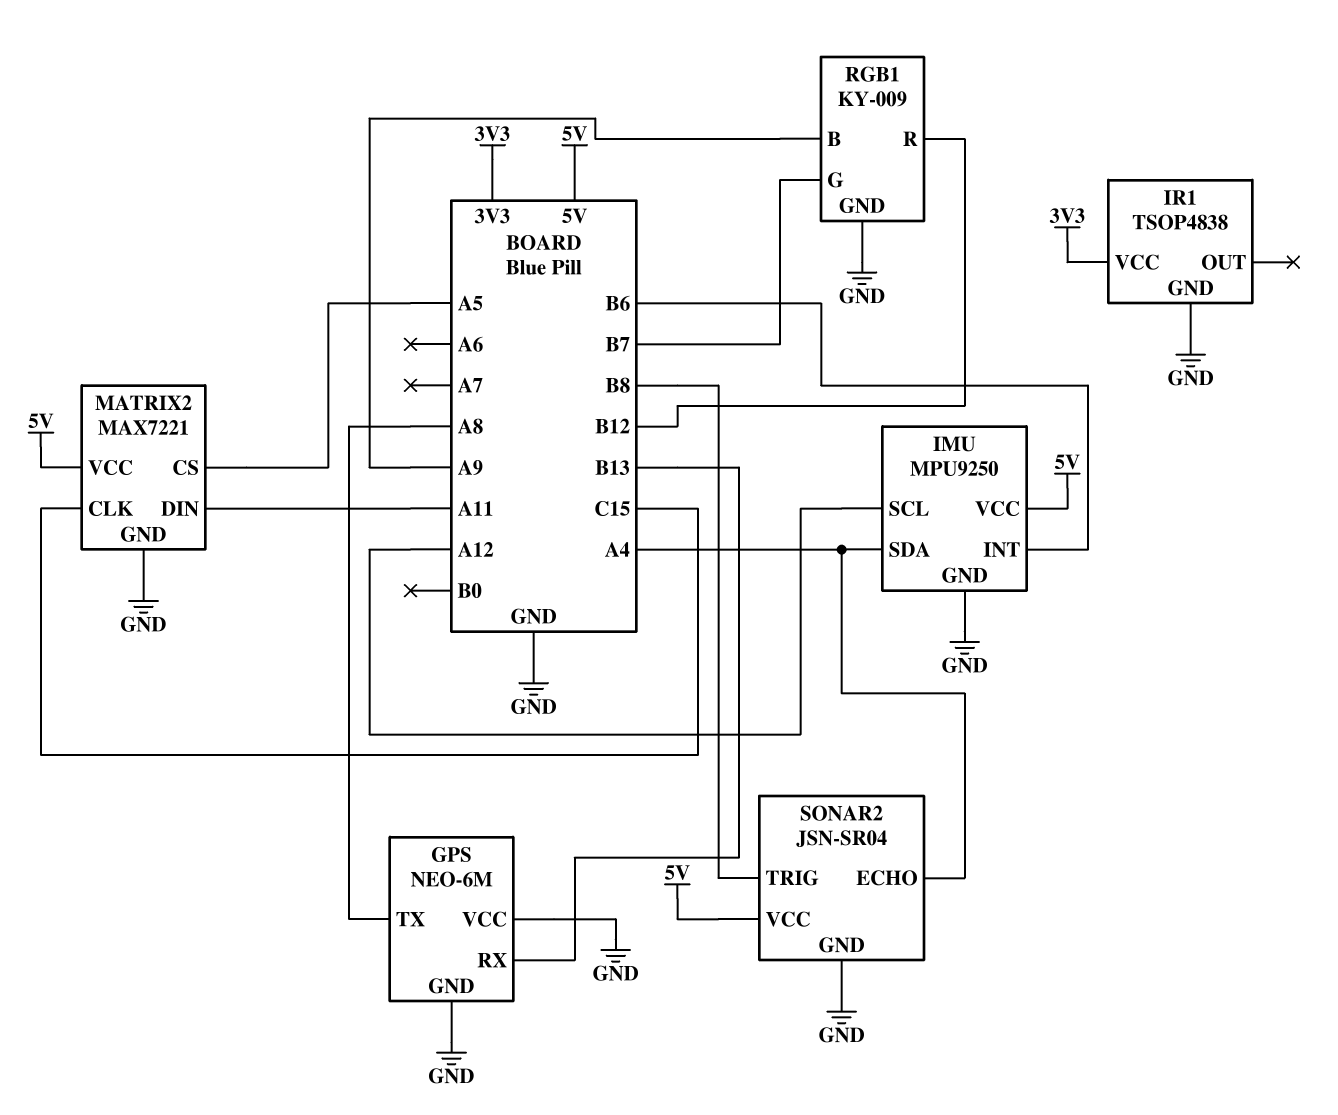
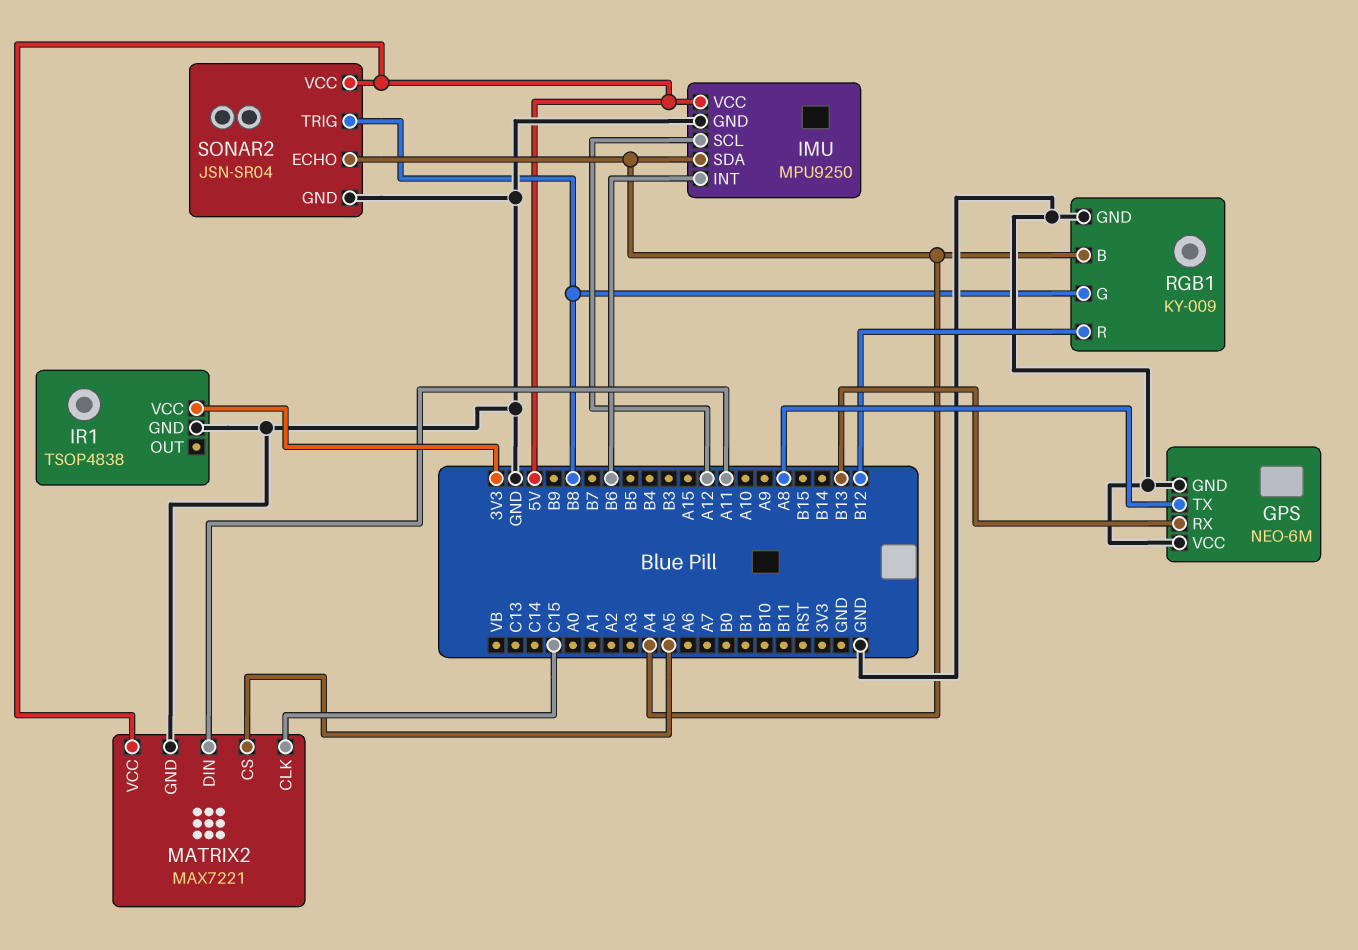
RGB1 pin B: A9 -> A4
RGB1 pin G: B7 -> B8

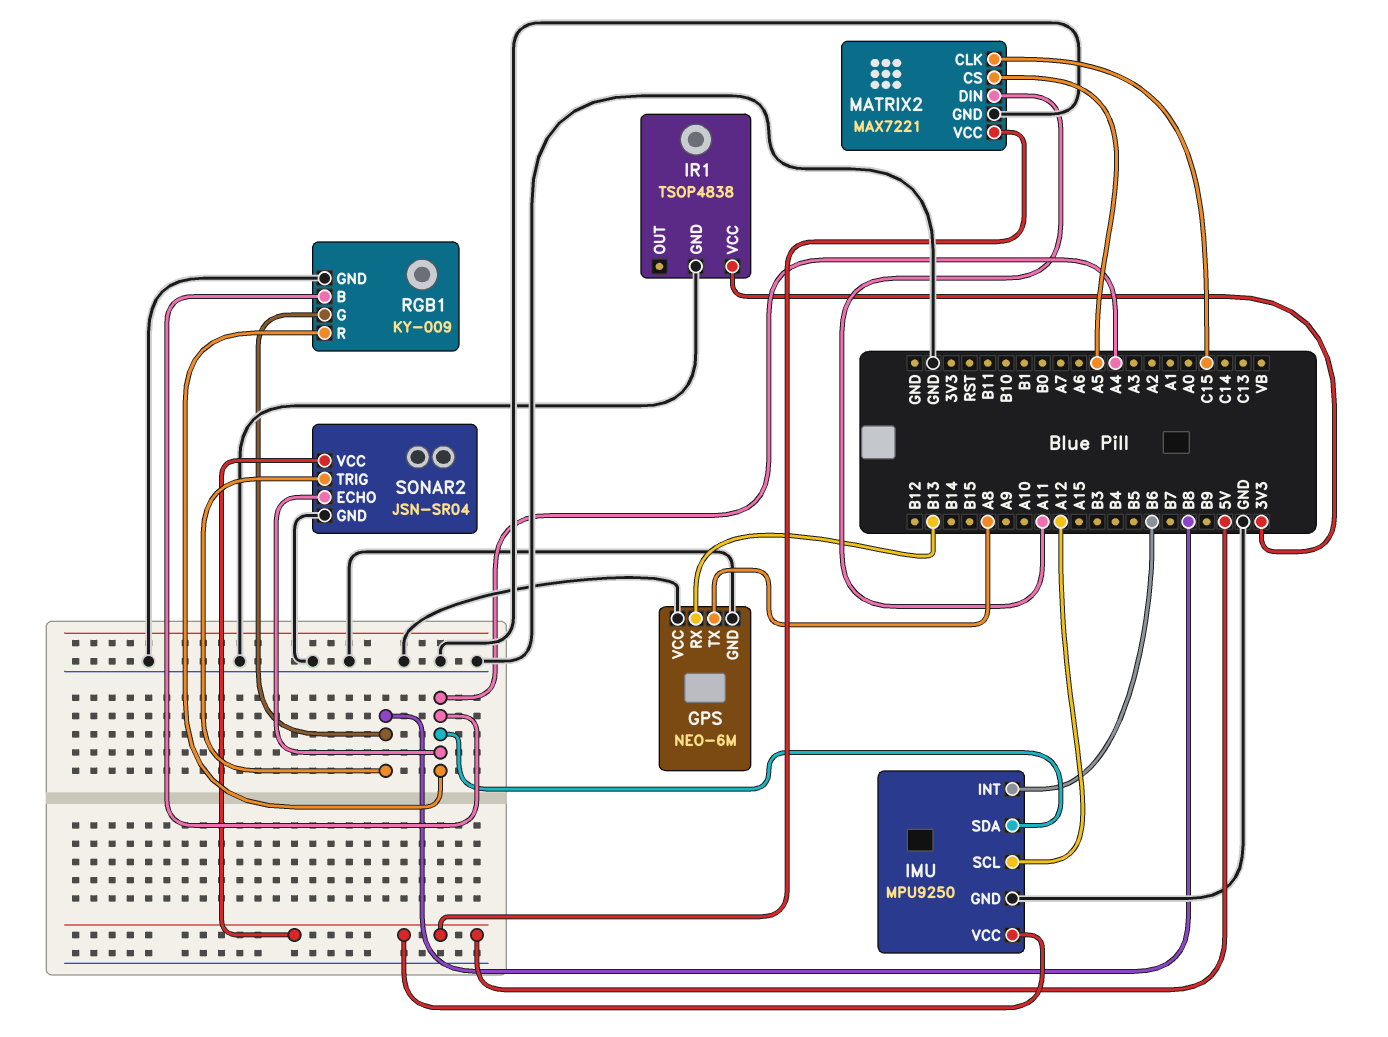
RGB1 pin R: B12 -> A4

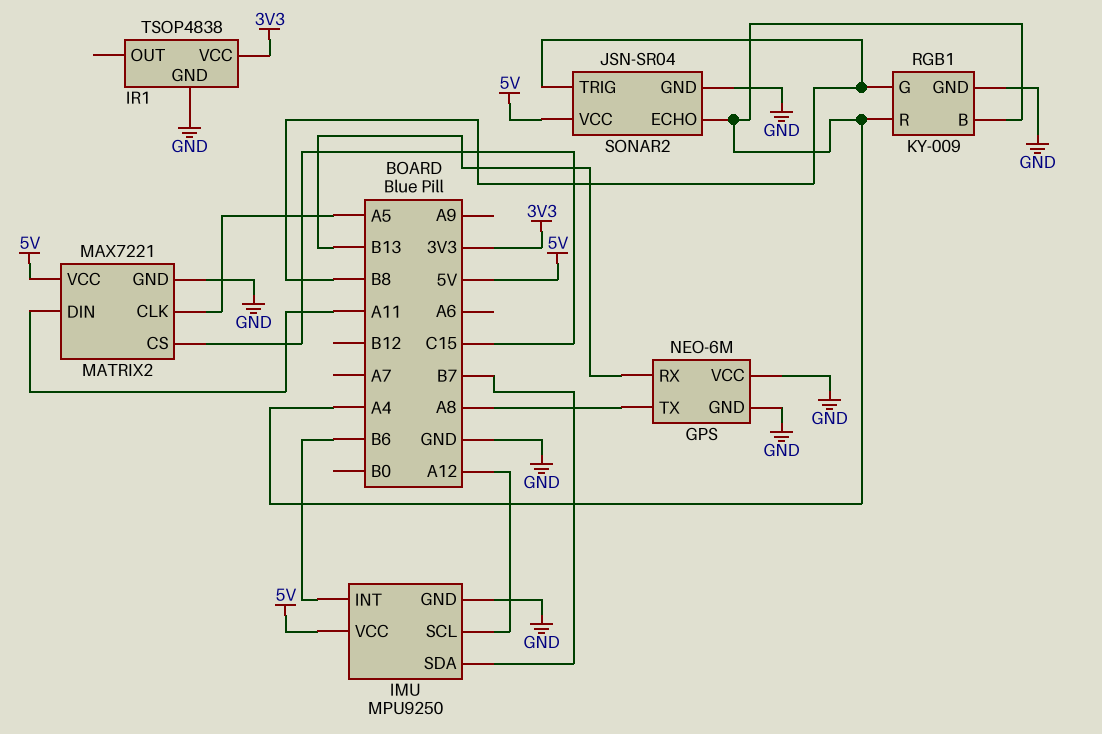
IMU pin SDA: A4 -> B7
MATRIX2 pin CLK: C15 -> A5
MATRIX2 pin CS: A5 -> C15

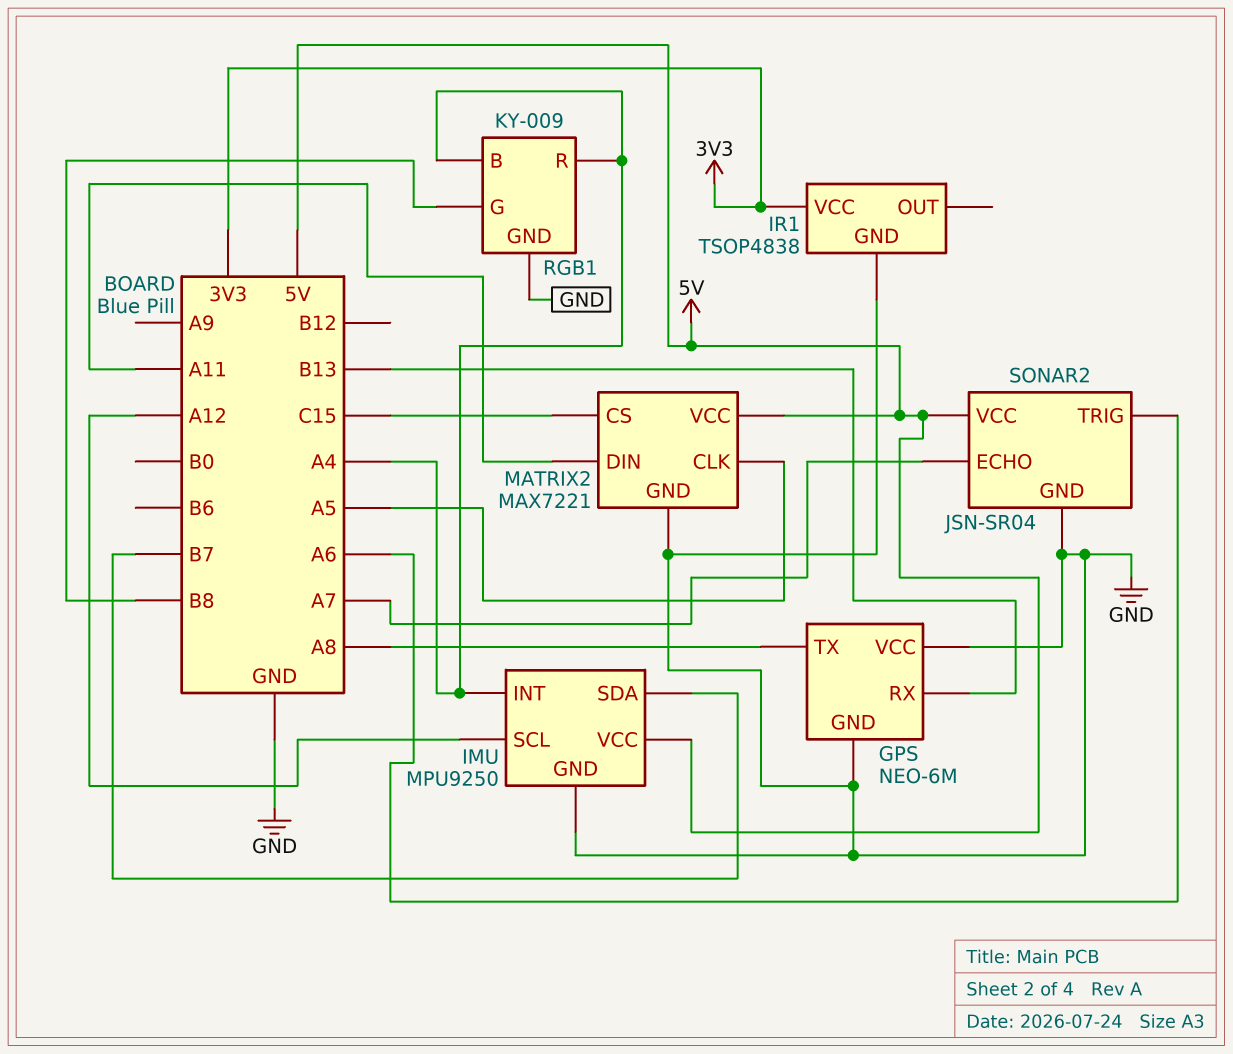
IMU pin INT: B6 -> A4
SONAR2 pin ECHO: A4 -> A7
SONAR2 pin TRIG: B8 -> A6

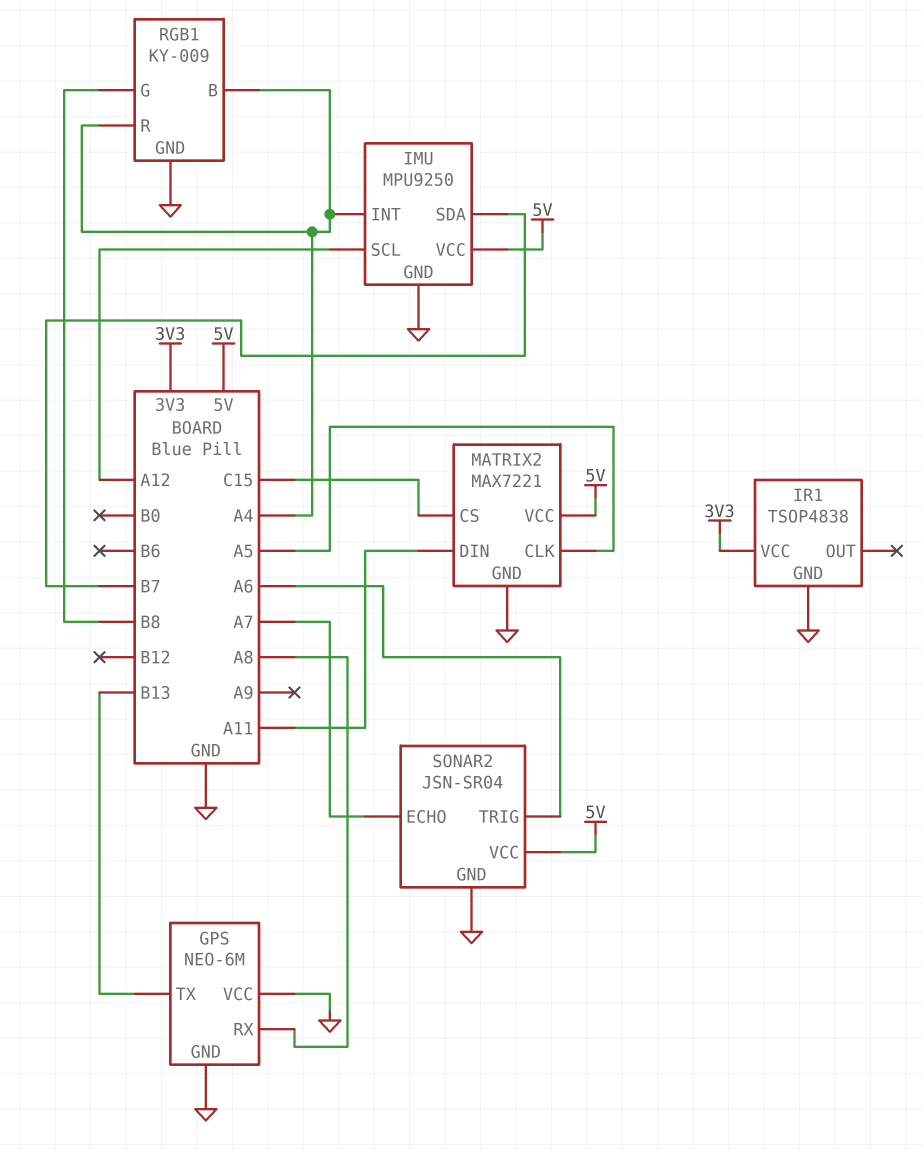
GPS pin RX: B13 -> A8
GPS pin TX: A8 -> B13

